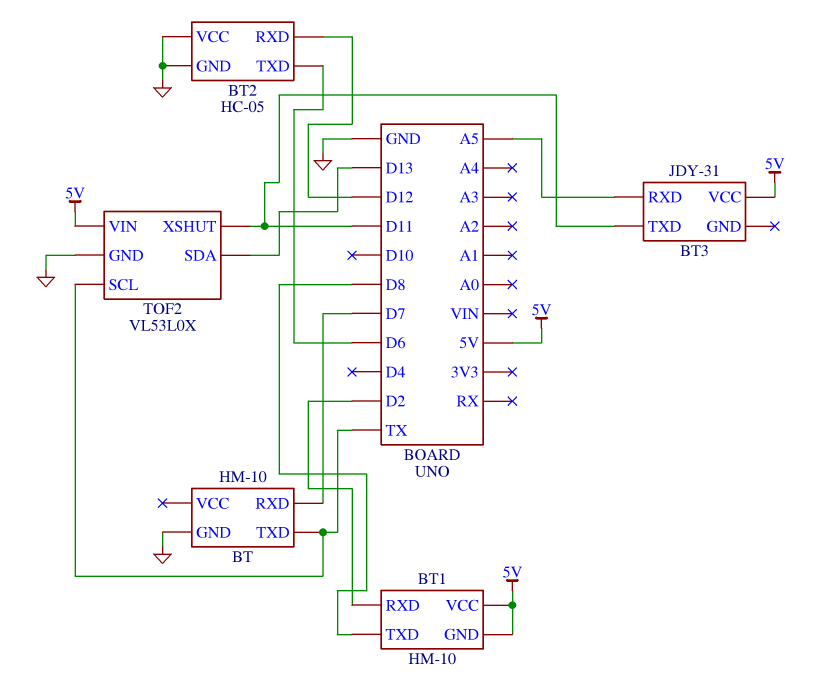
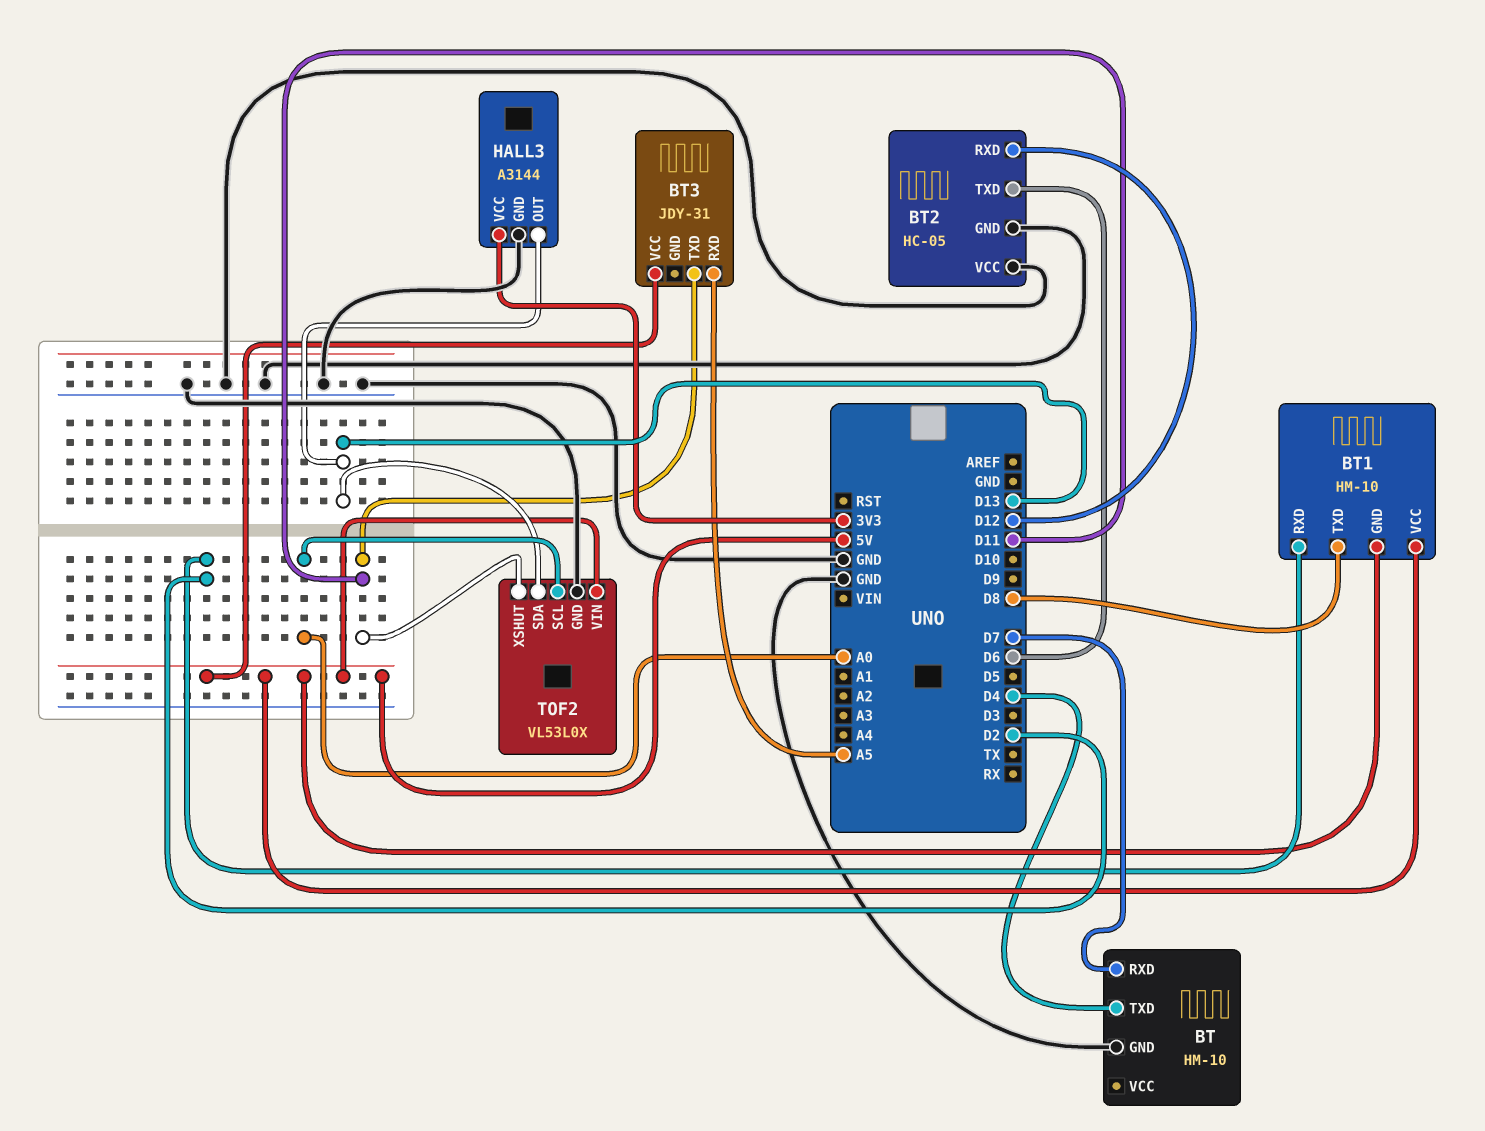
BT pin TXD: TX -> D4
HALL3: none -> A3144
HALL3 pin GND: none -> GND
HALL3 pin OUT: none -> D13
HALL3 pin VCC: none -> 3V3
TOF2 pin SCL: TX -> A0

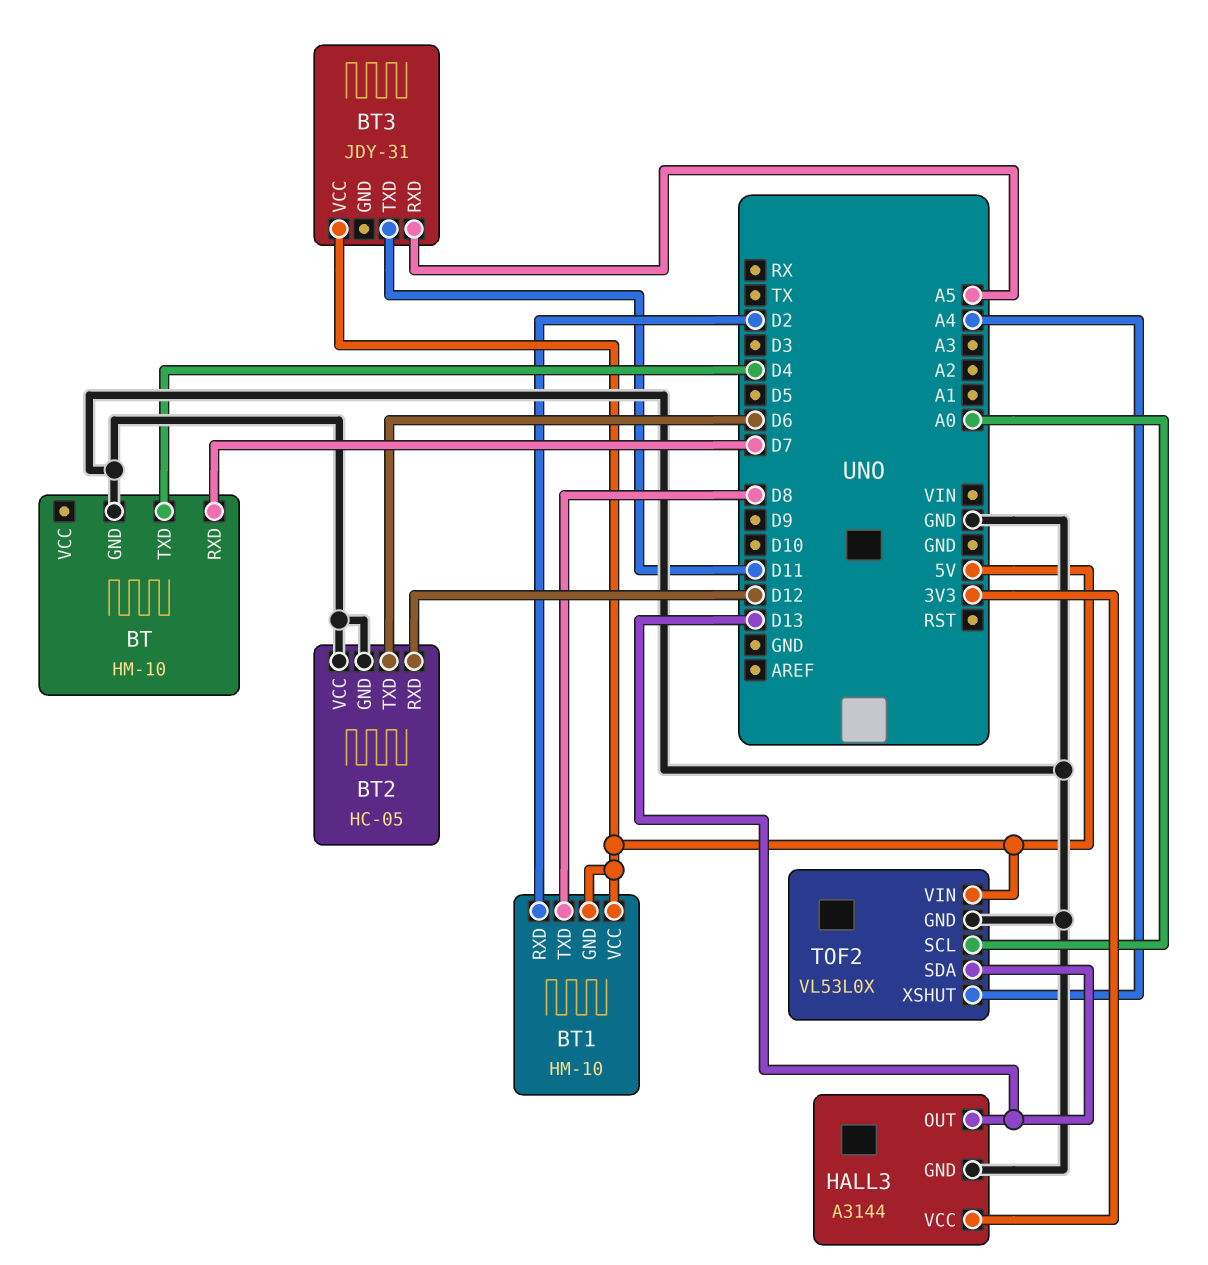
TOF2 pin XSHUT: D11 -> A4

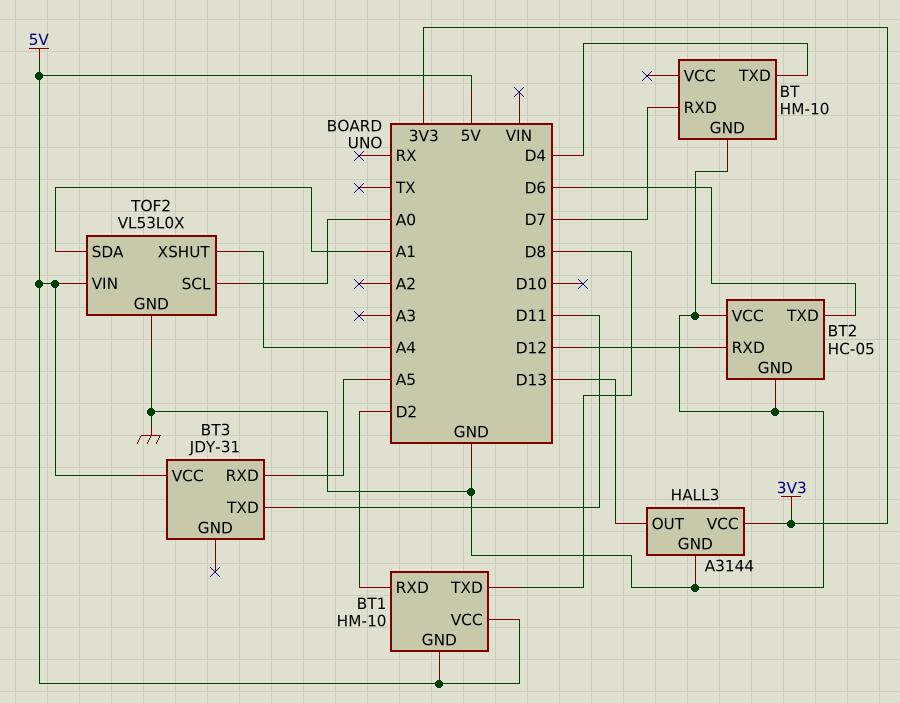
TOF2 pin SDA: D13 -> A1

